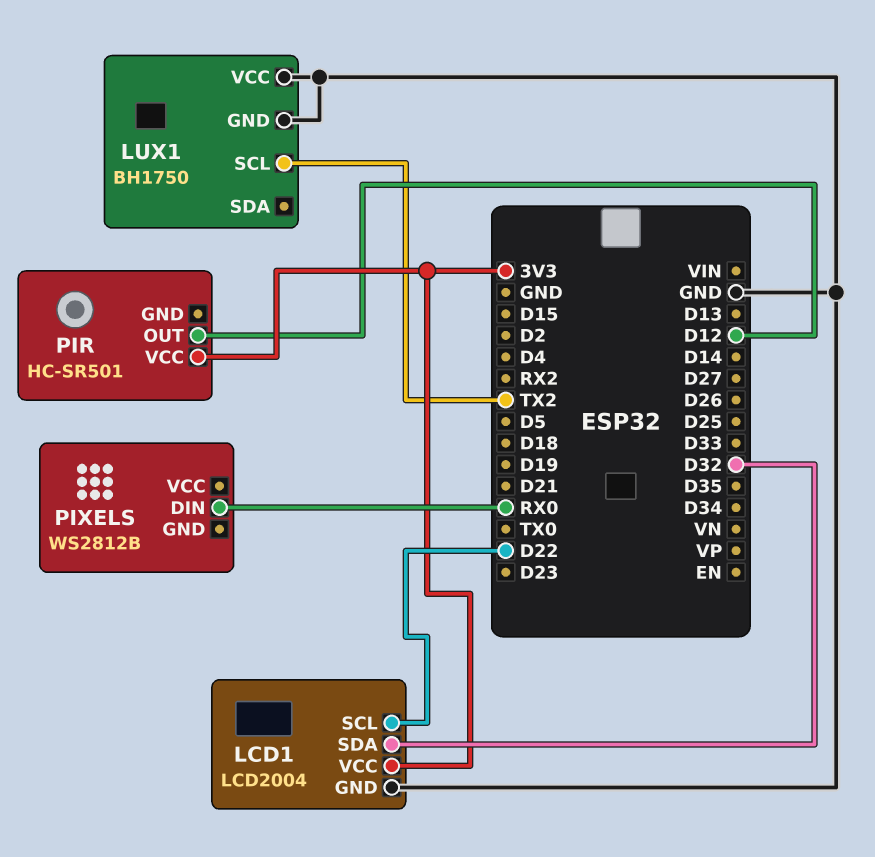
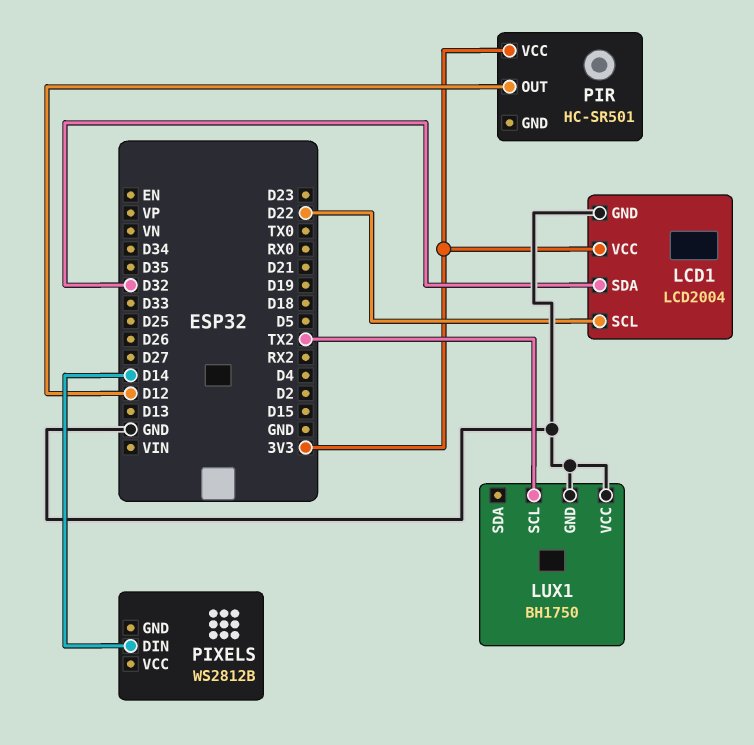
PIXELS pin DIN: RX0 -> D14

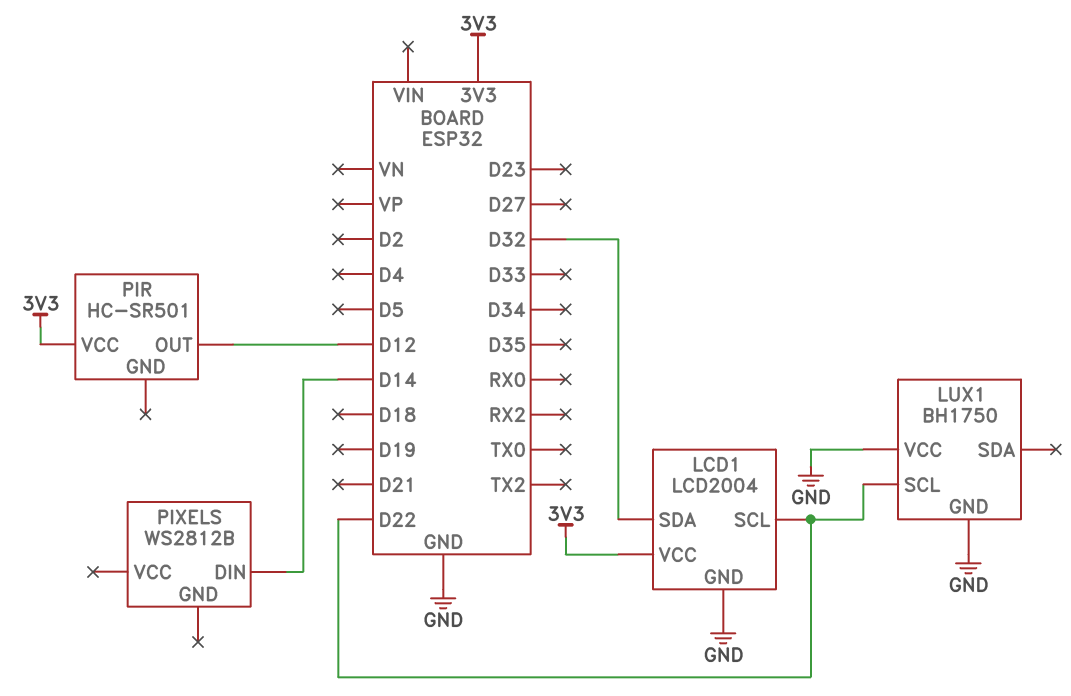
LUX1 pin SCL: TX2 -> D22

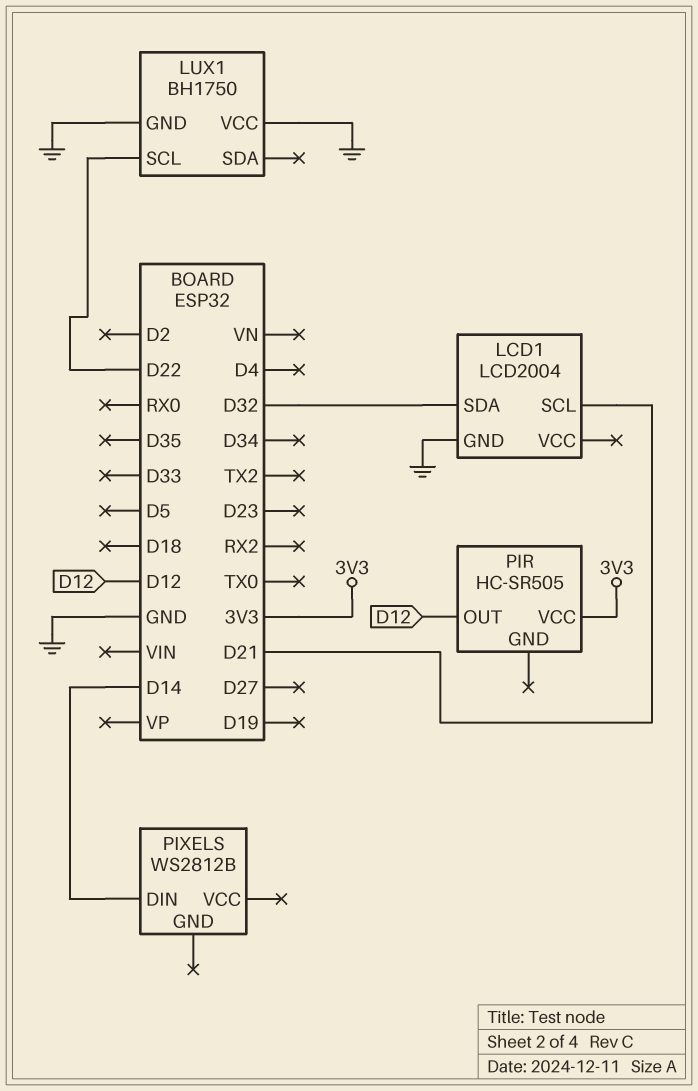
LCD1 pin SCL: D22 -> D21
LCD1 pin VCC: 3V3 -> none
PIR: HC-SR501 -> HC-SR505

